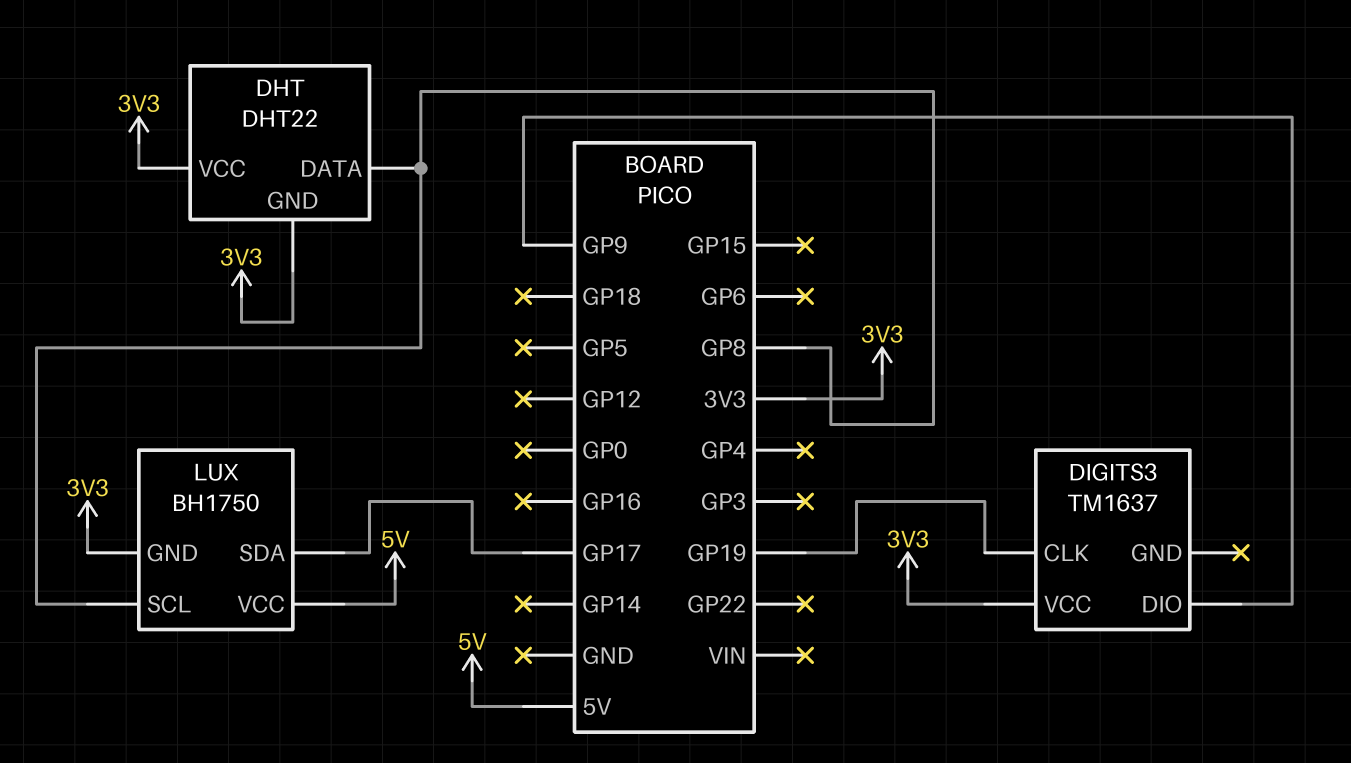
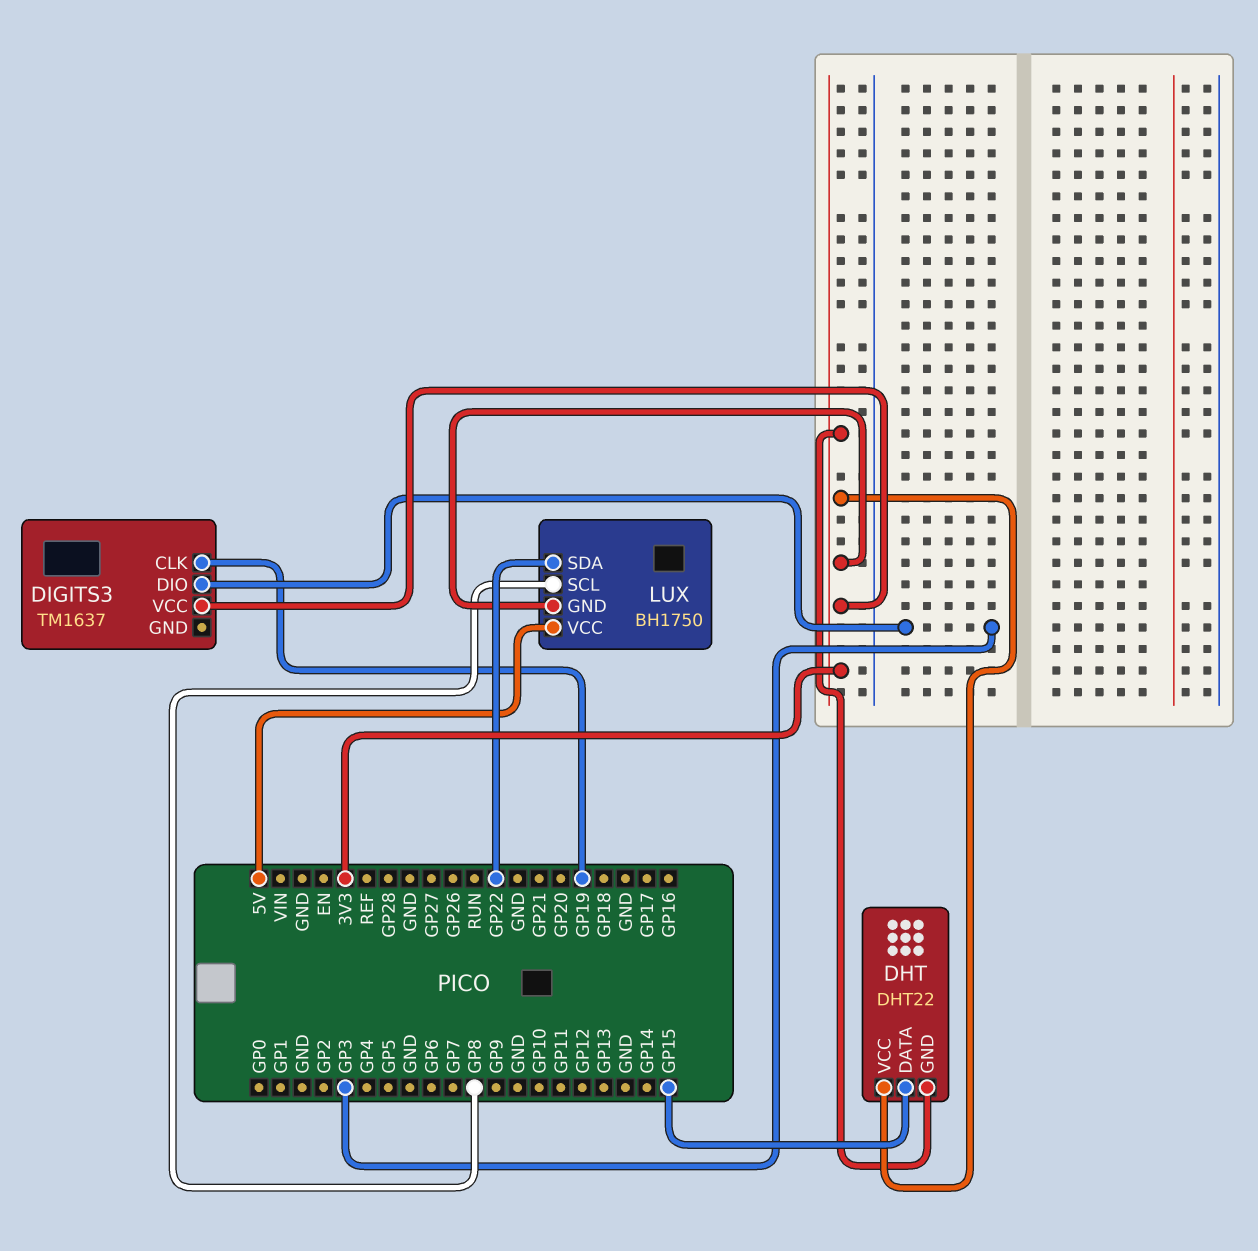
DHT pin DATA: GP8 -> GP15
DIGITS3 pin DIO: GP9 -> GP3
LUX pin SDA: GP17 -> GP22

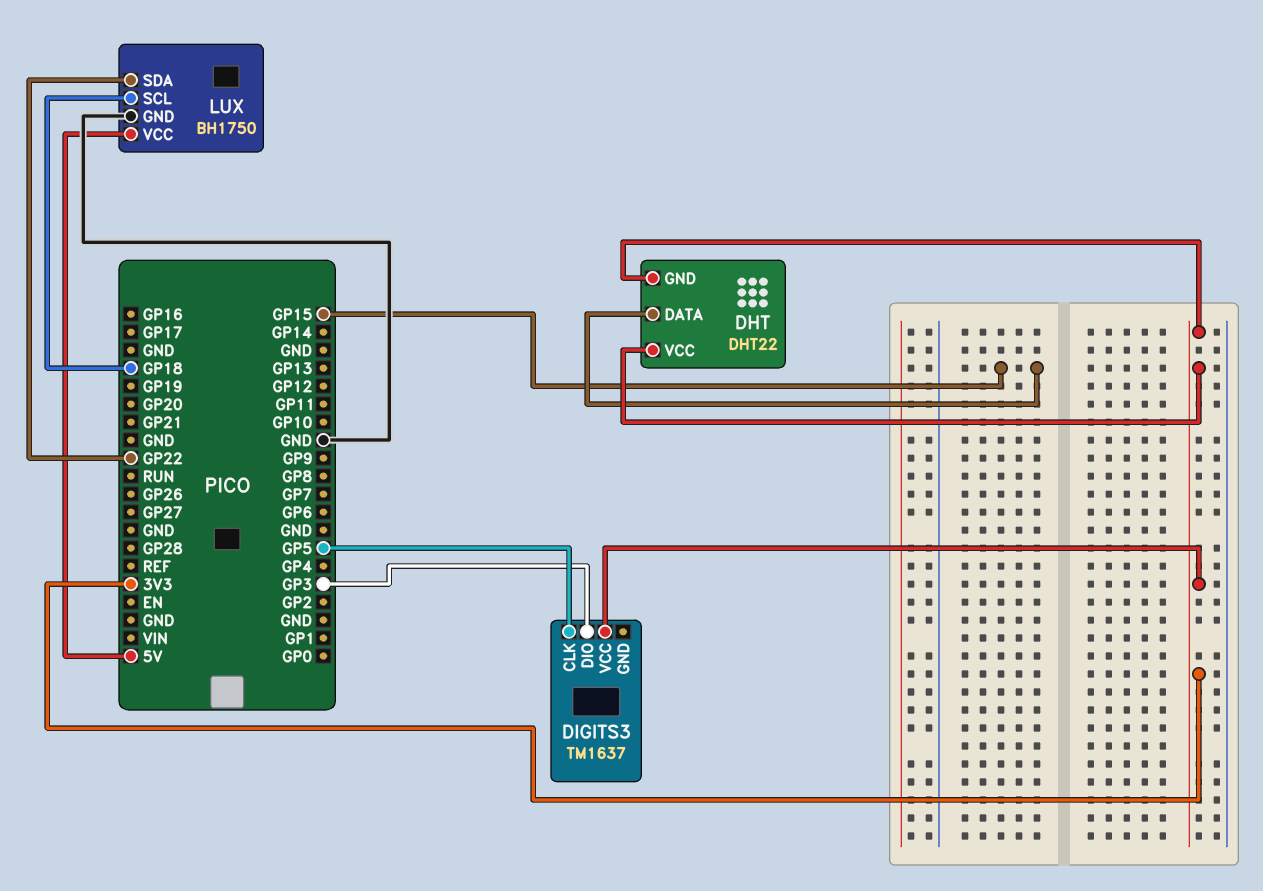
DIGITS3 pin CLK: GP19 -> GP5
LUX pin GND: 3V3 -> GND
LUX pin SCL: GP8 -> GP18

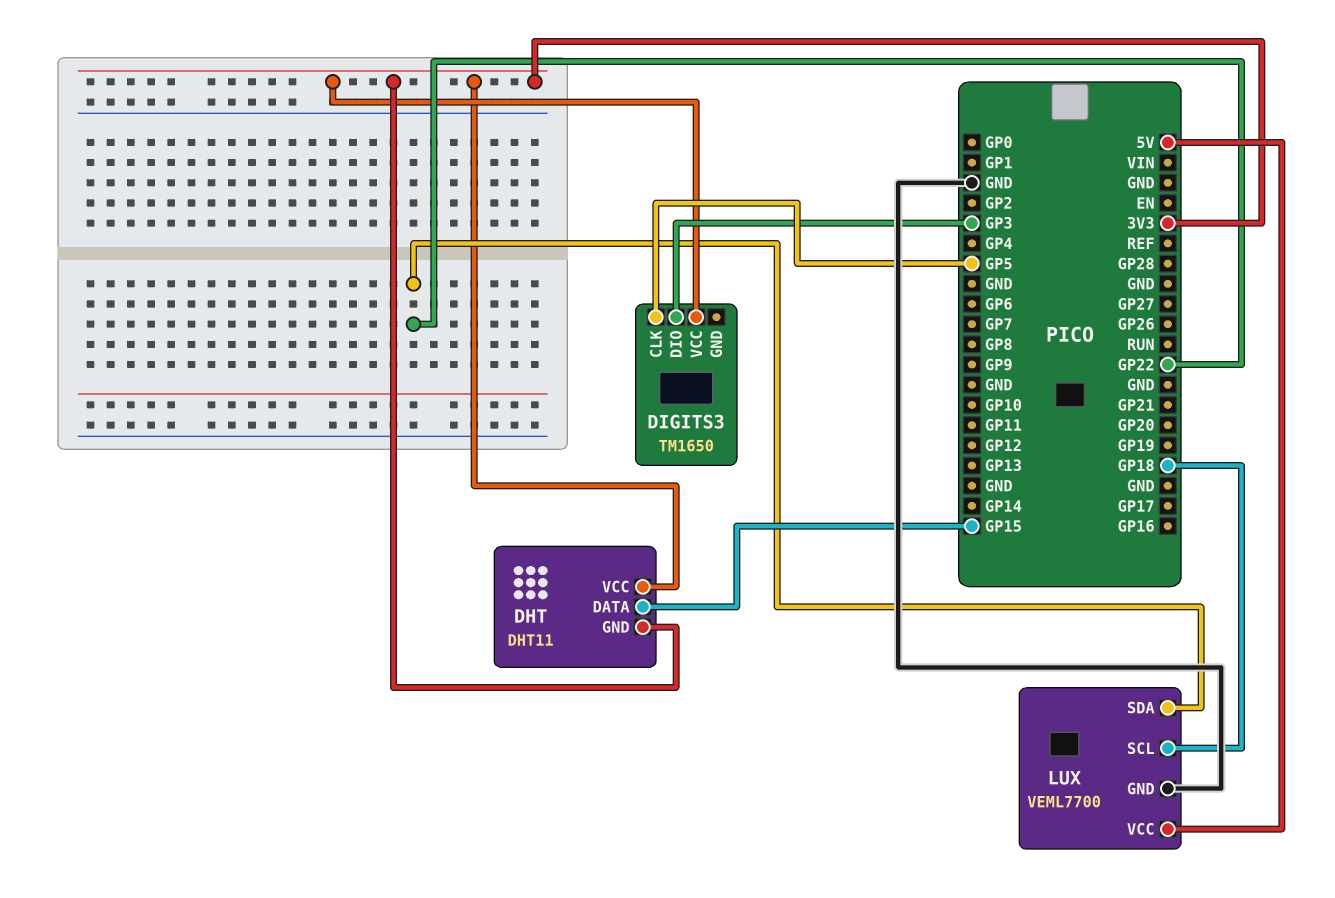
DHT: DHT22 -> DHT11
DIGITS3: TM1637 -> TM1650
LUX: BH1750 -> VEML7700

